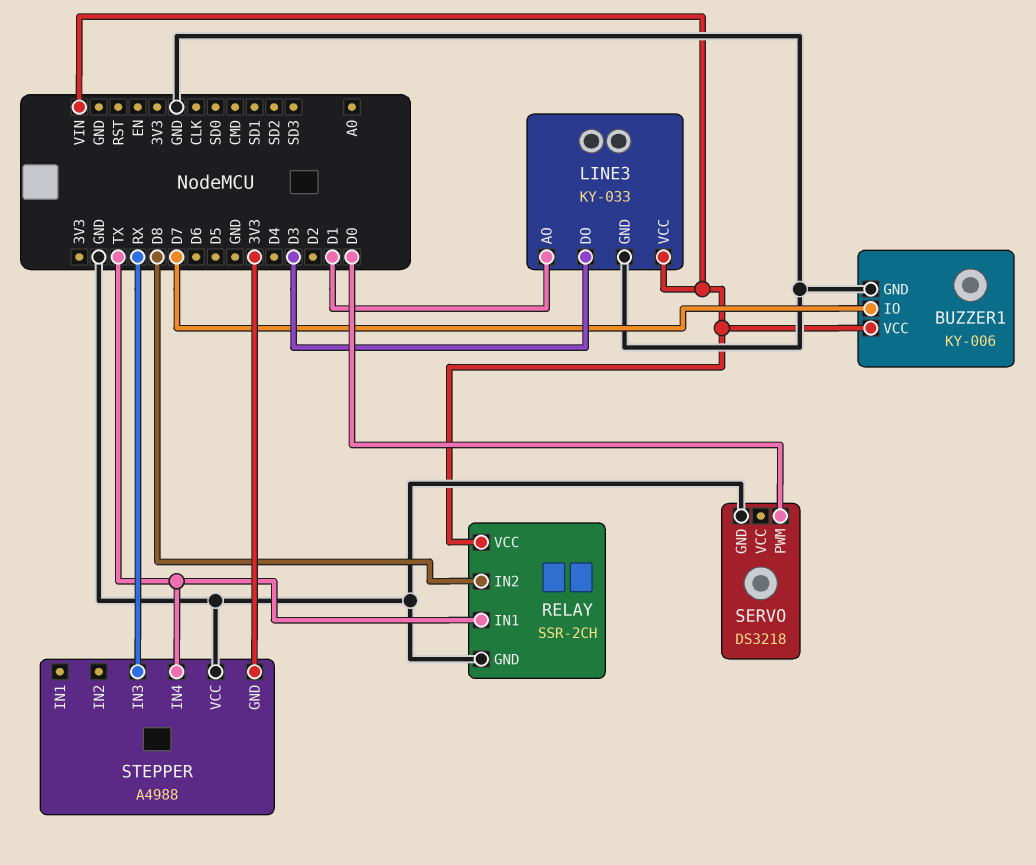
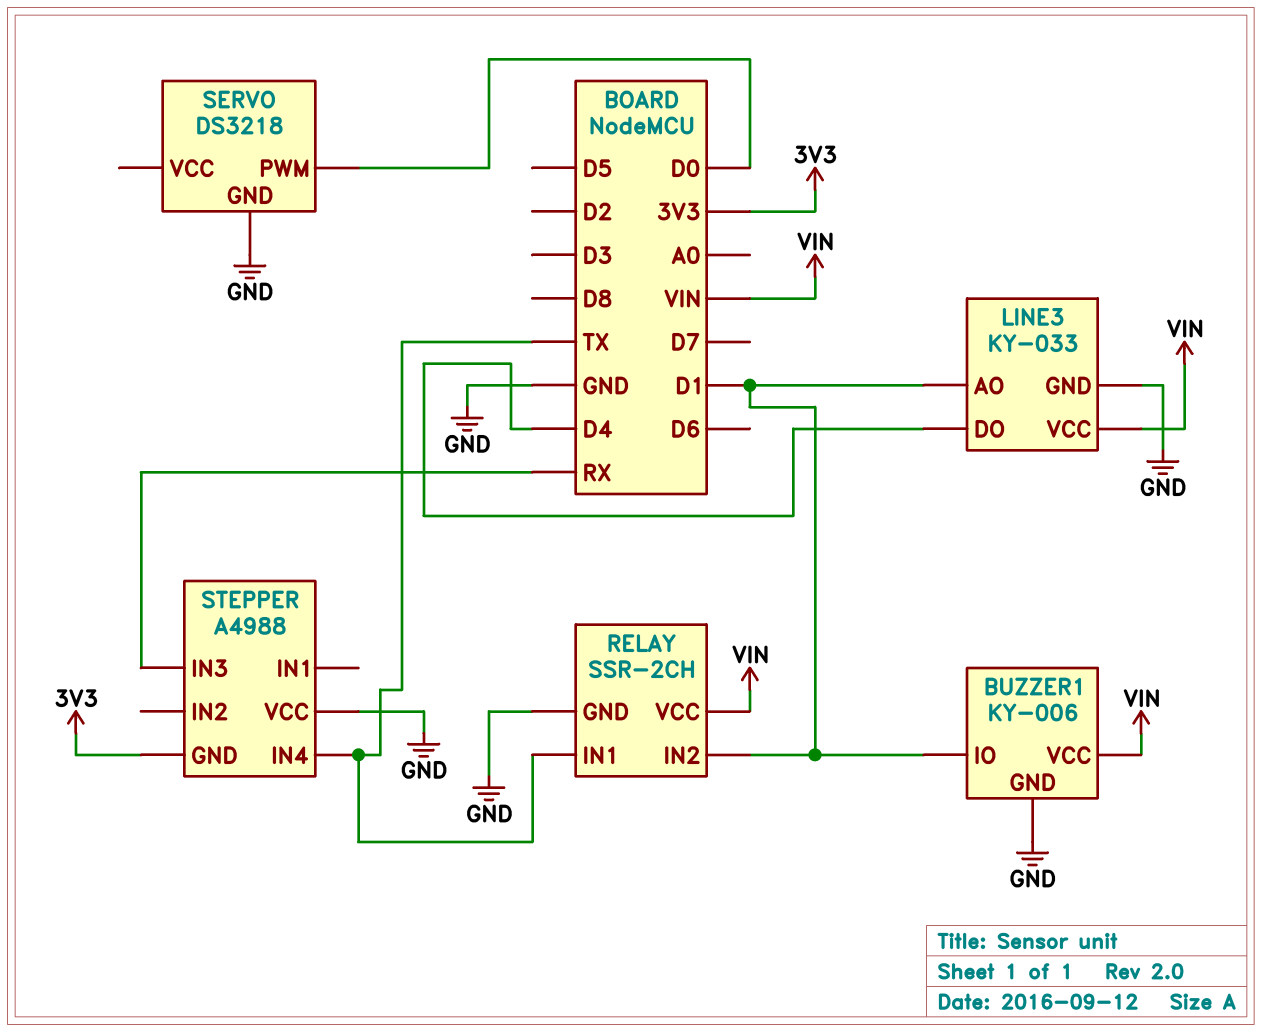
BUZZER1 pin IO: D7 -> D1
LINE3 pin DO: D3 -> D4
RELAY pin IN2: D8 -> D1

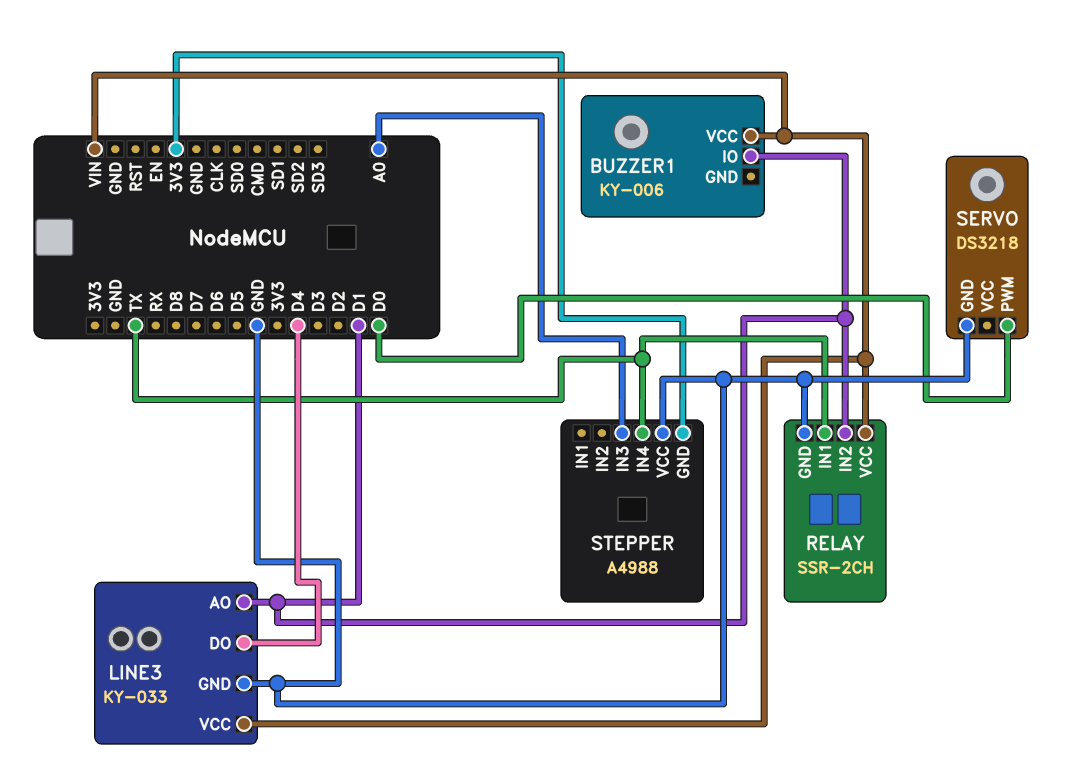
BUZZER1 pin GND: GND -> none
STEPPER pin IN3: RX -> A0

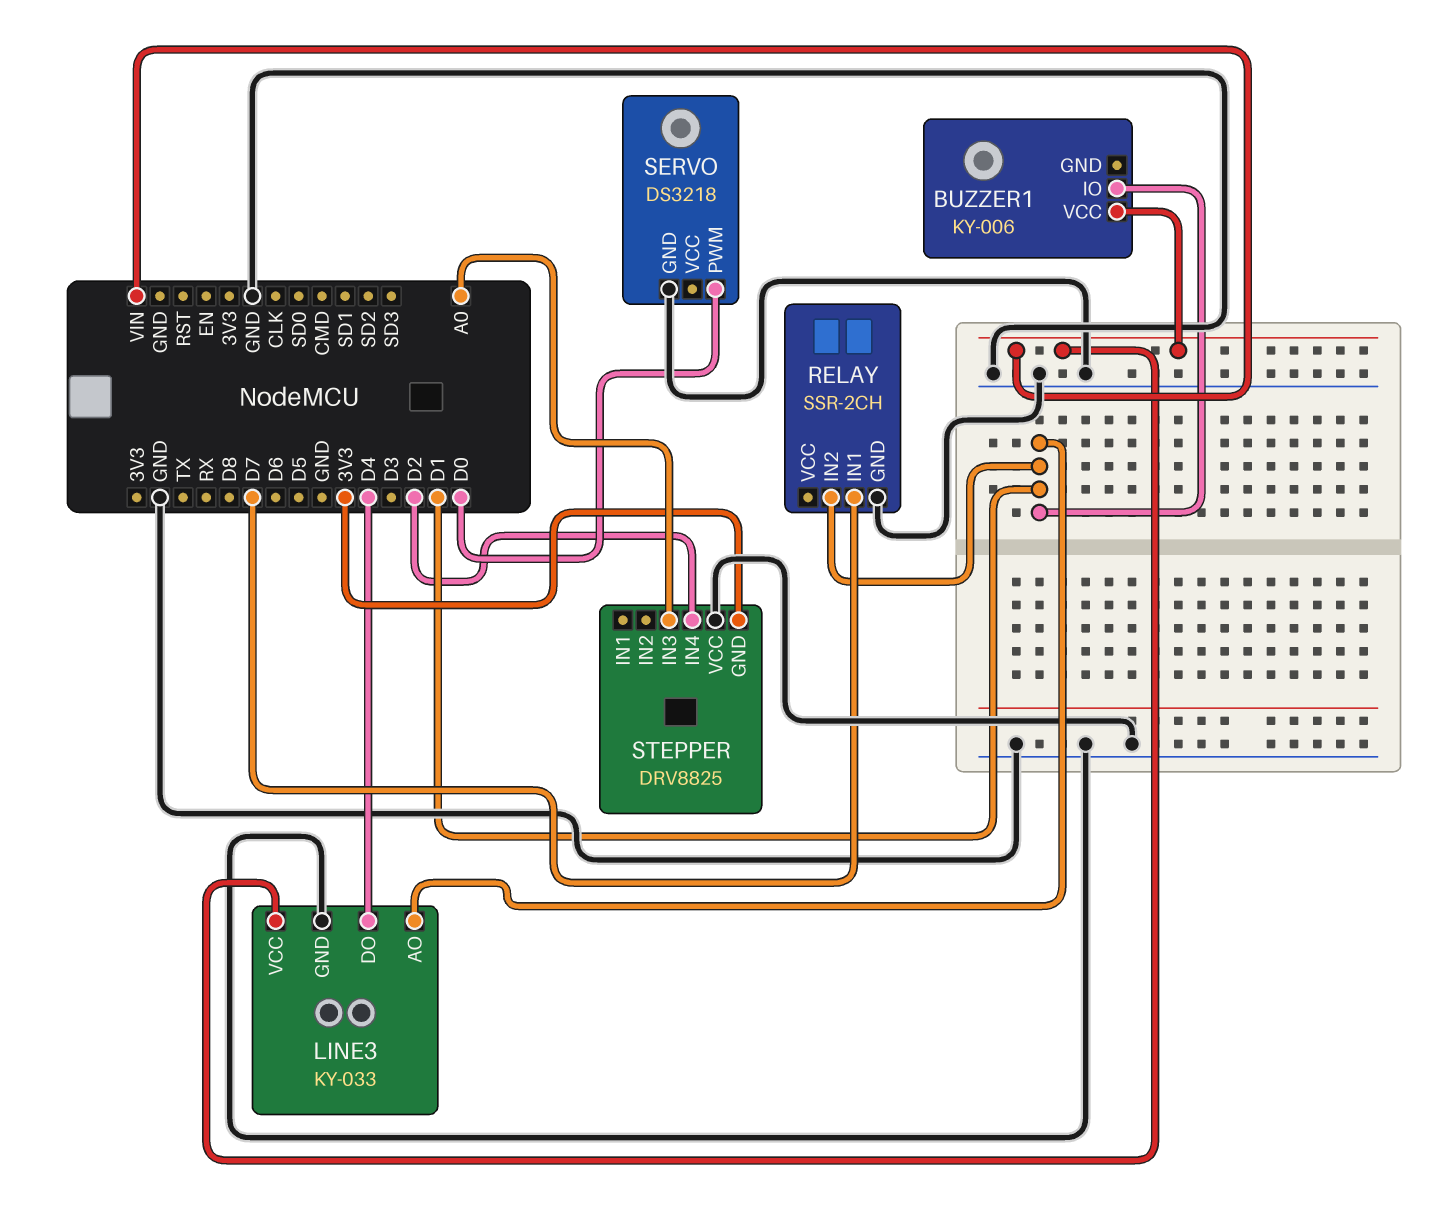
RELAY pin IN1: TX -> D7
RELAY pin VCC: VIN -> none
STEPPER: A4988 -> DRV8825
STEPPER pin IN4: TX -> D2

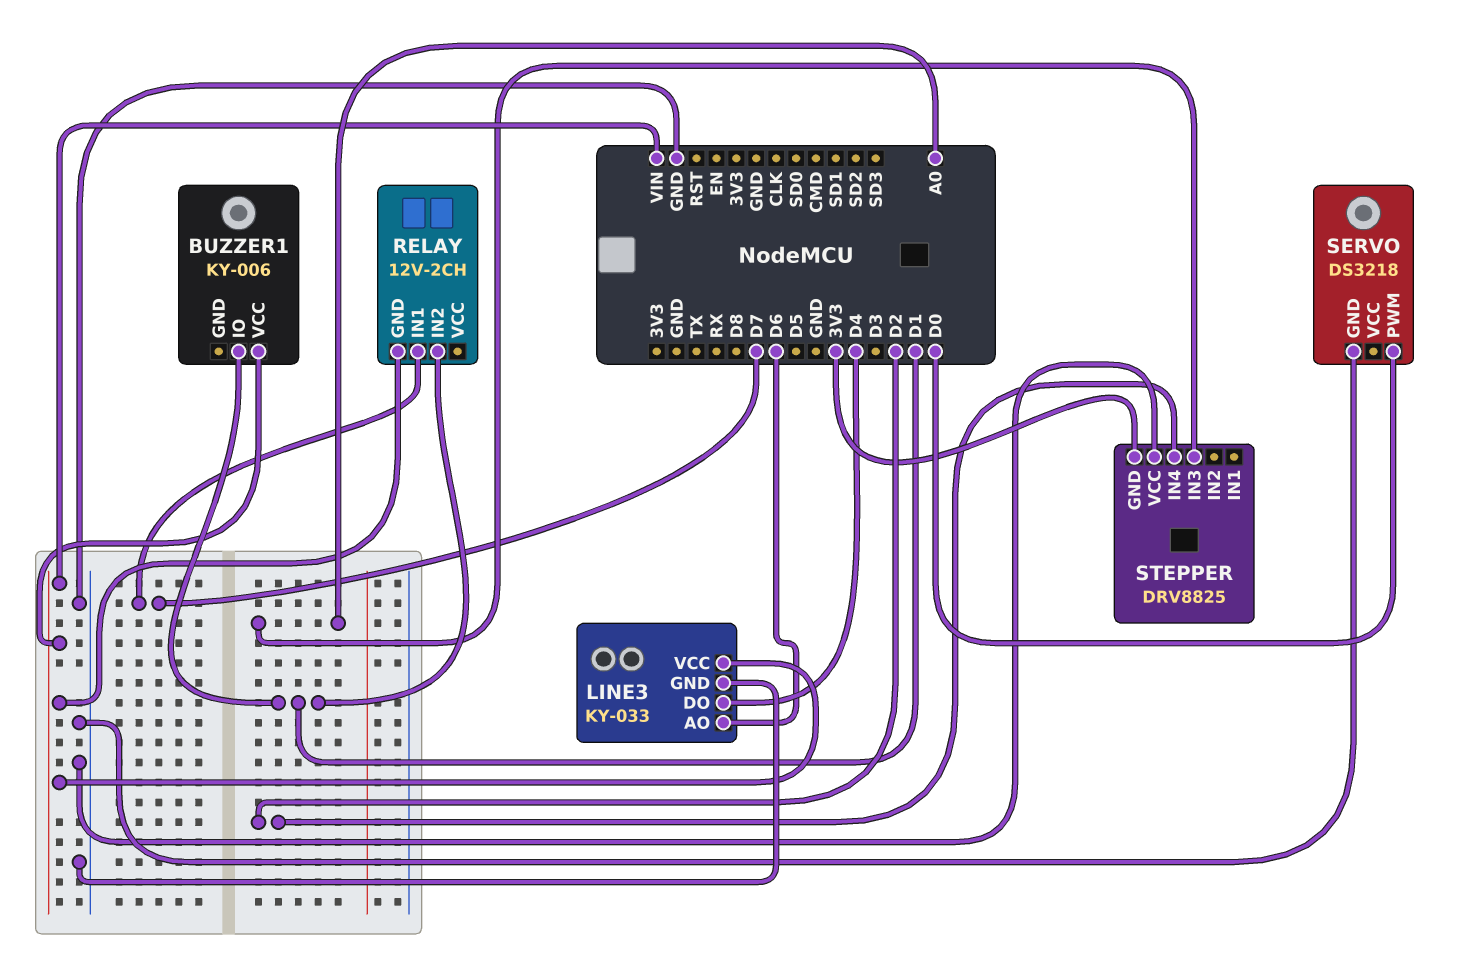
LINE3 pin AO: D1 -> D6
RELAY: SSR-2CH -> 12V-2CH
RELAY pin GND: GND -> VIN

